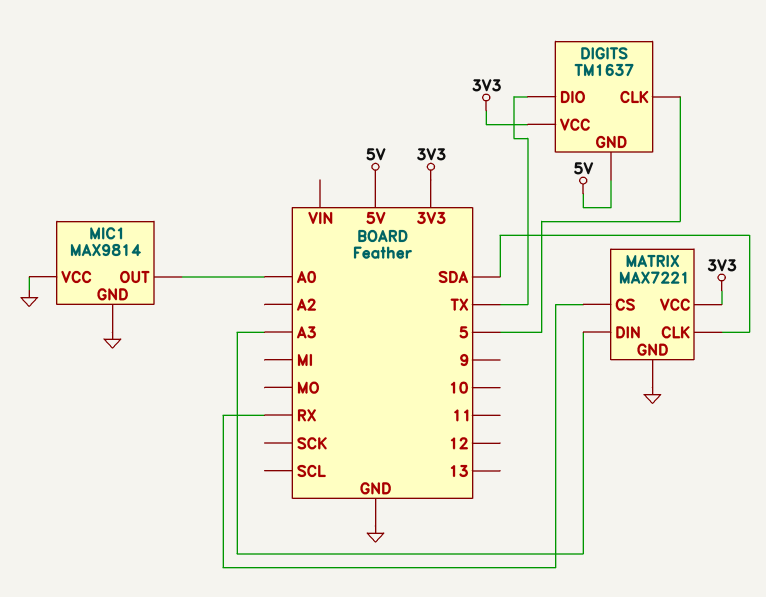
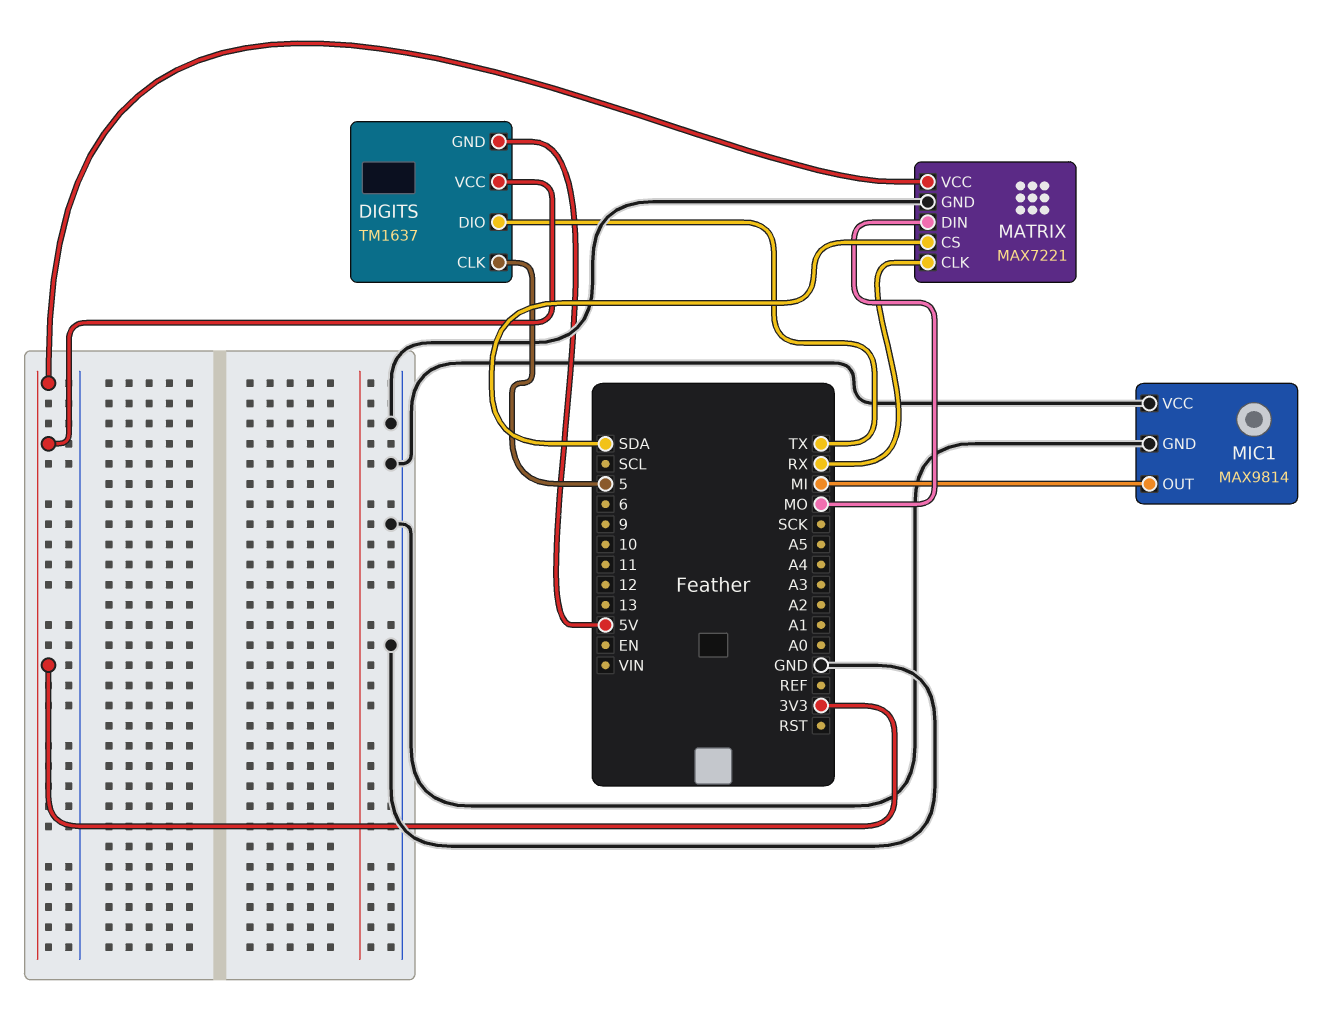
MATRIX pin CLK: SDA -> RX
MATRIX pin CS: RX -> SDA
MATRIX pin DIN: A3 -> MO
MIC1 pin OUT: A0 -> MI

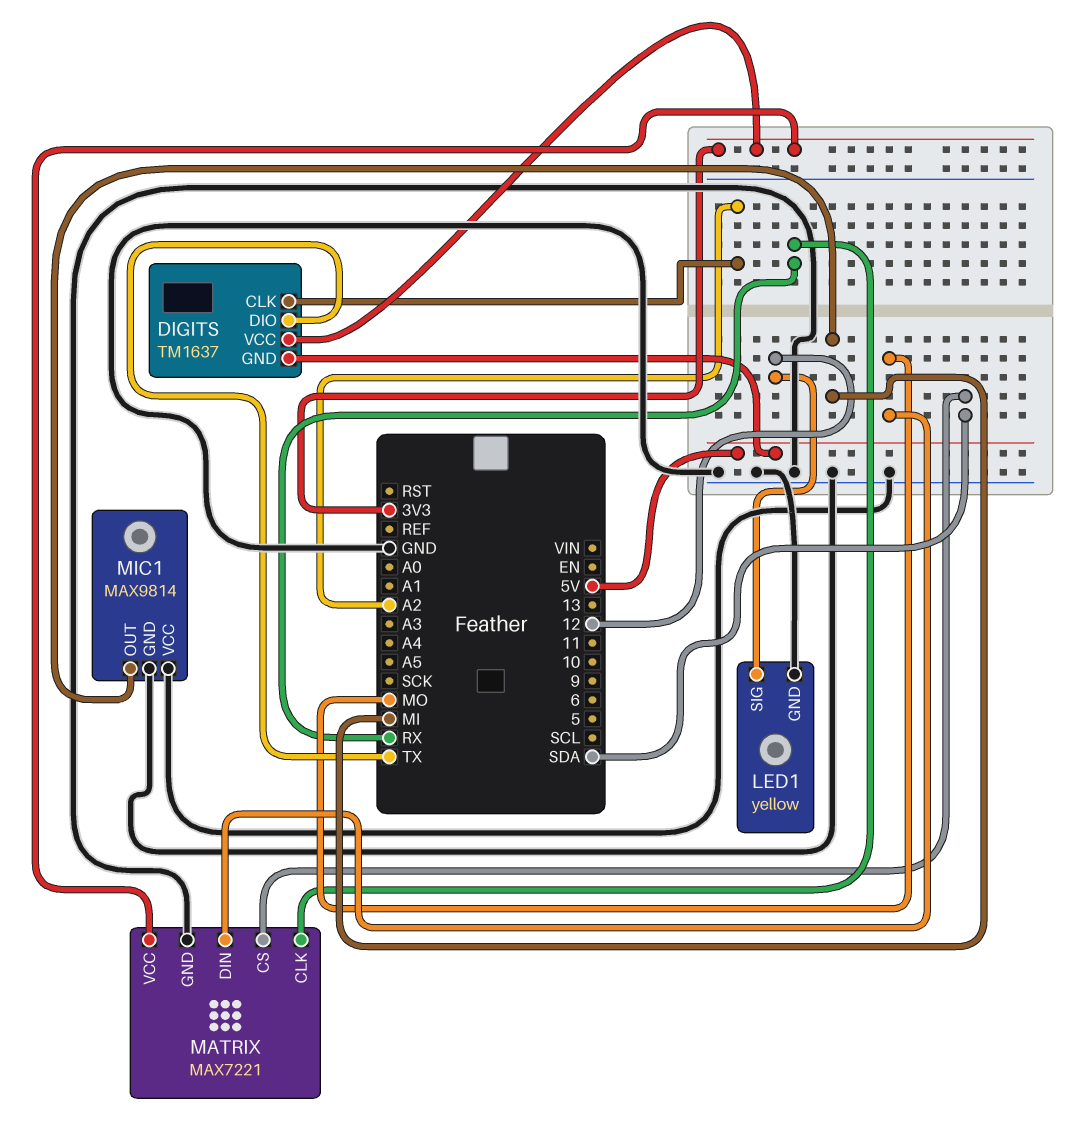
DIGITS pin CLK: 5 -> A2
LED1: none -> yellow
LED1 pin GND: none -> GND
LED1 pin SIG: none -> 12

